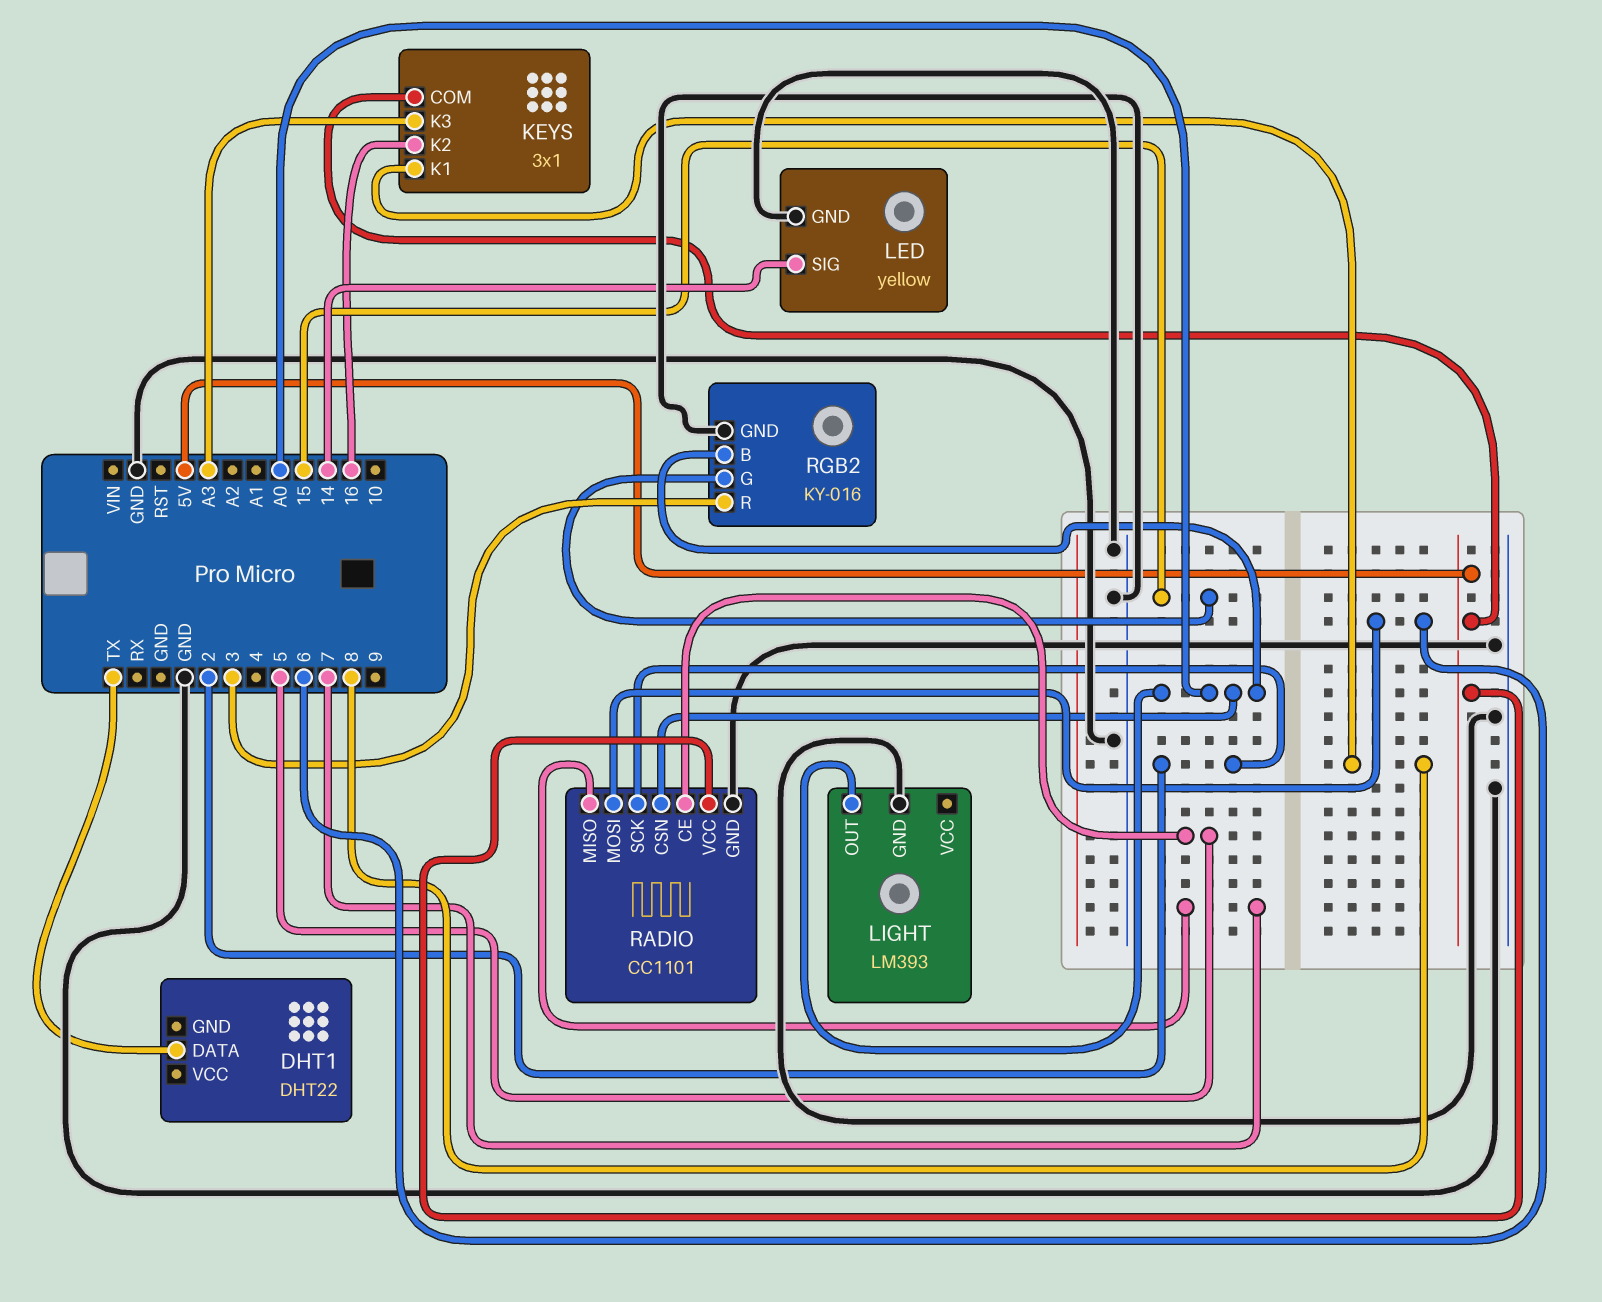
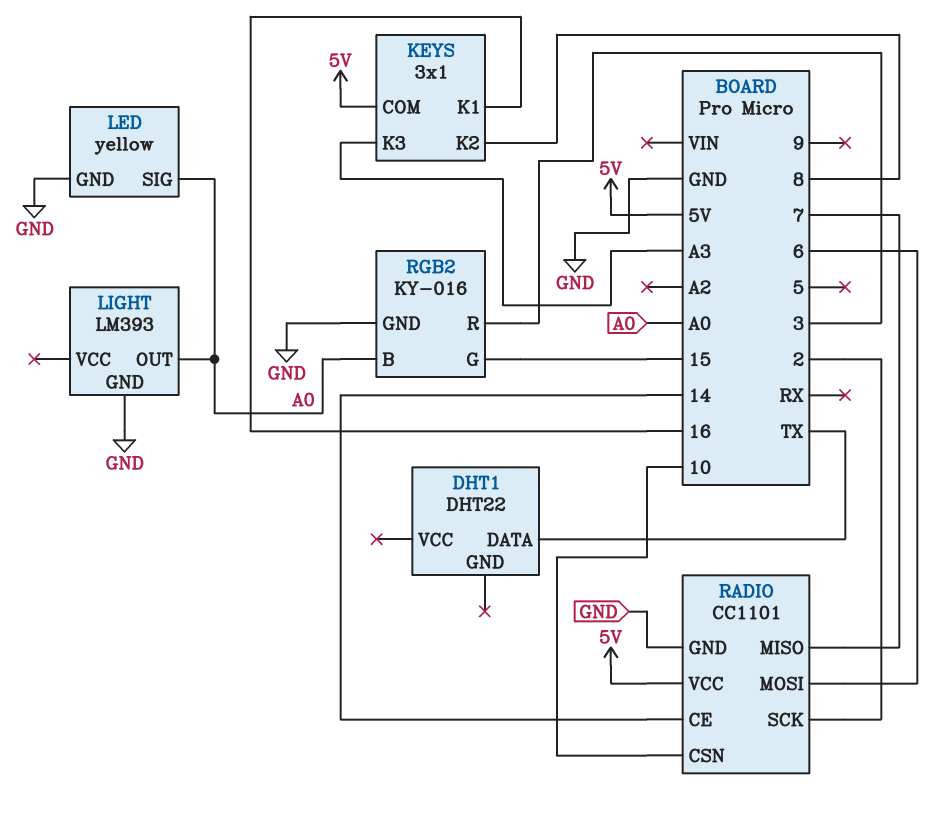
KEYS pin K1: 8 -> 16
KEYS pin K2: 16 -> 8
LED pin SIG: 14 -> A0
RADIO pin CE: 5 -> 14
RADIO pin CSN: A0 -> 10

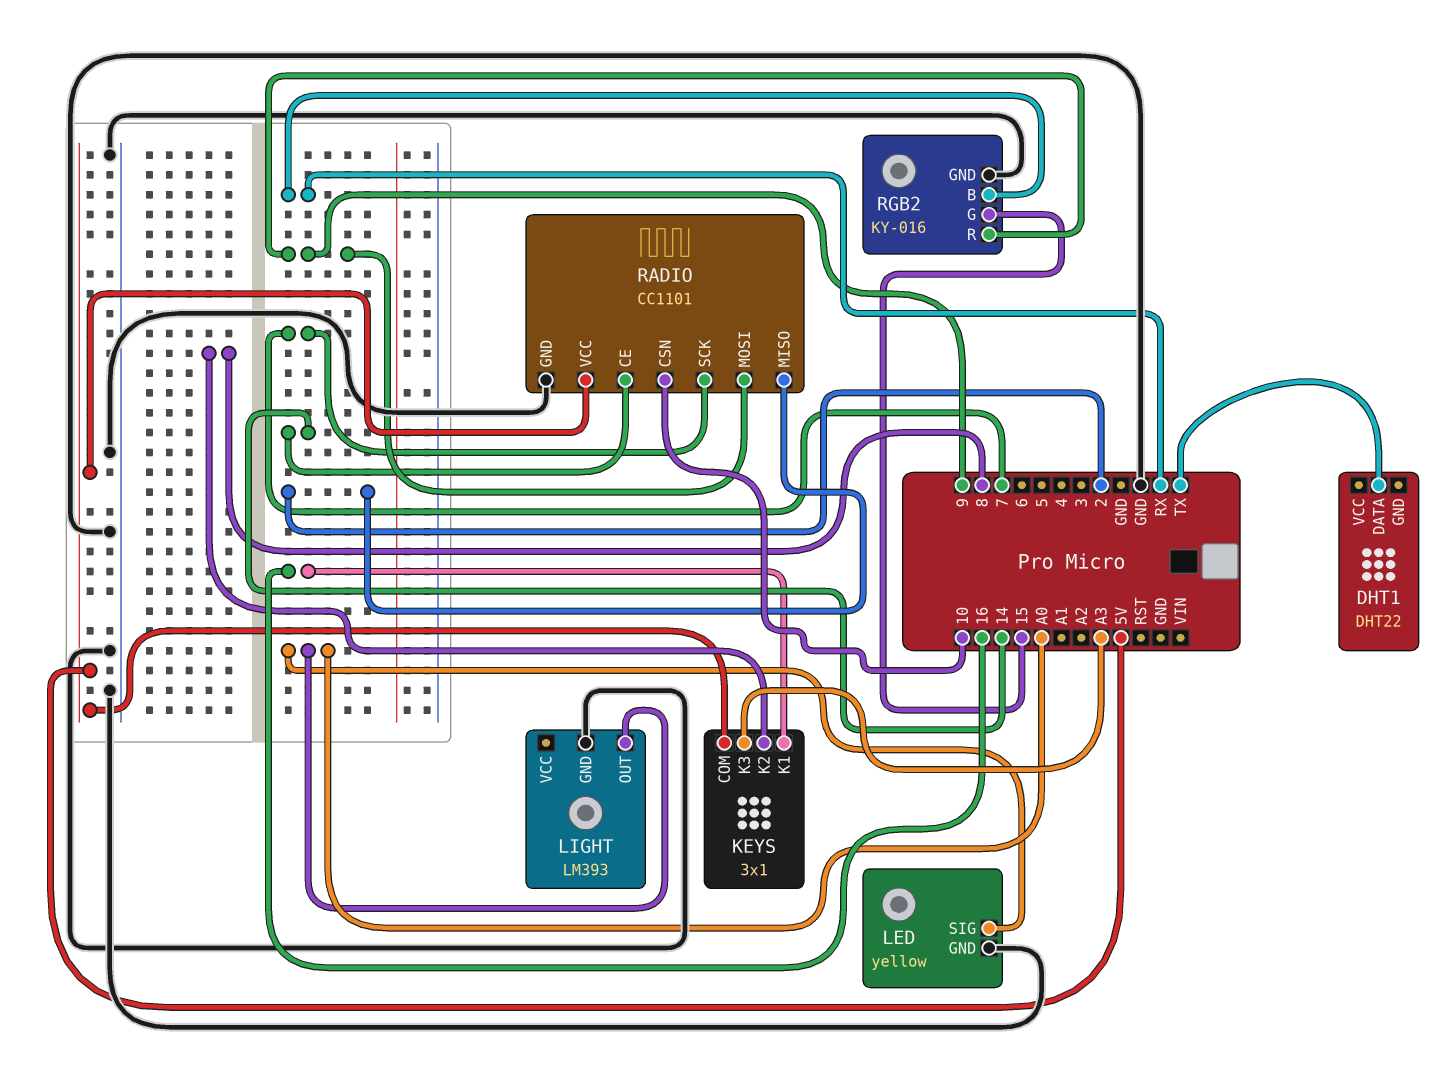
RADIO pin MISO: 7 -> 2
RADIO pin MOSI: 6 -> 9
RADIO pin SCK: 2 -> 7
RGB2 pin B: A0 -> RX
RGB2 pin R: 3 -> 9

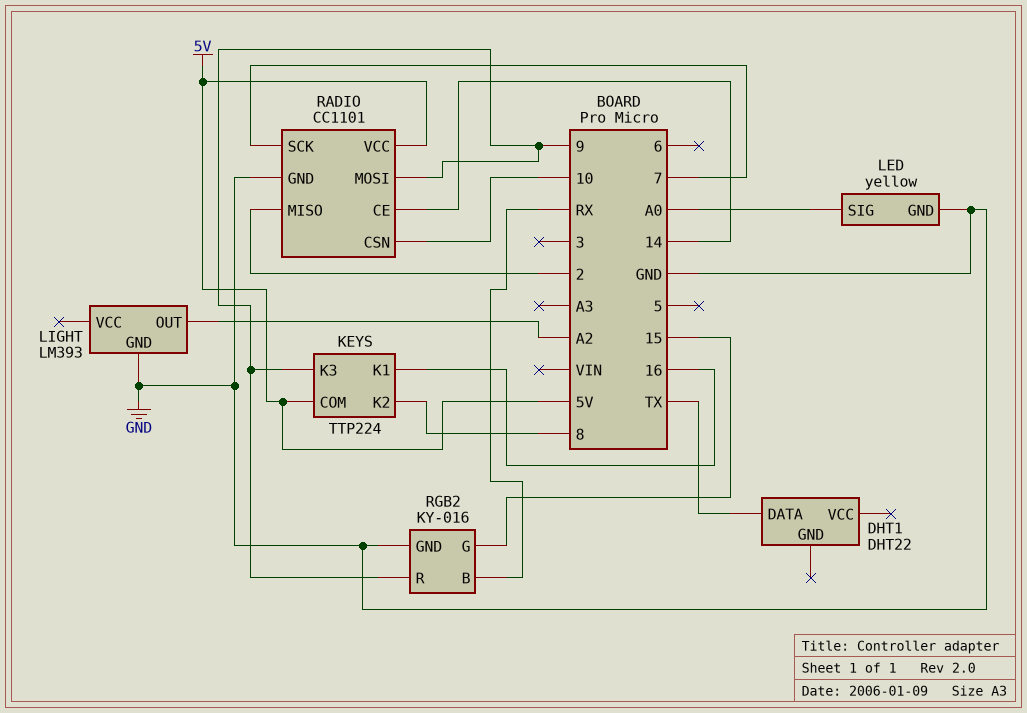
KEYS: 3x1 -> TTP224
KEYS pin K3: A3 -> 9
LIGHT pin OUT: A0 -> A2

